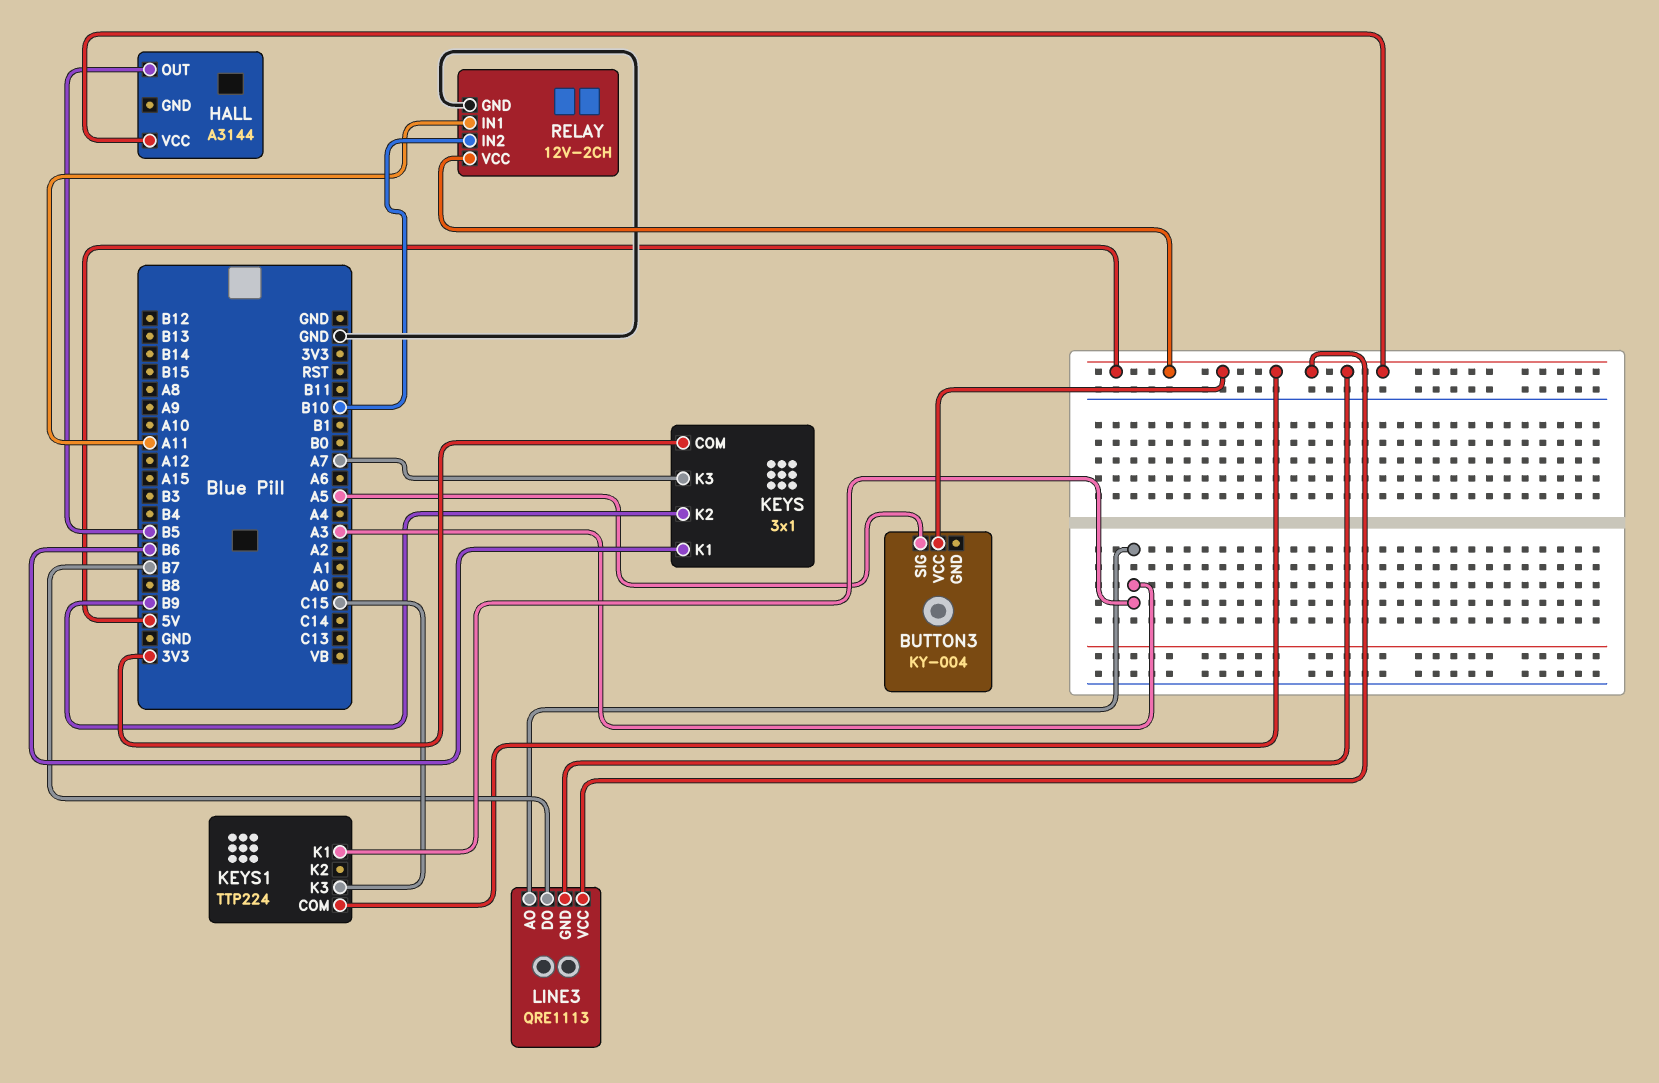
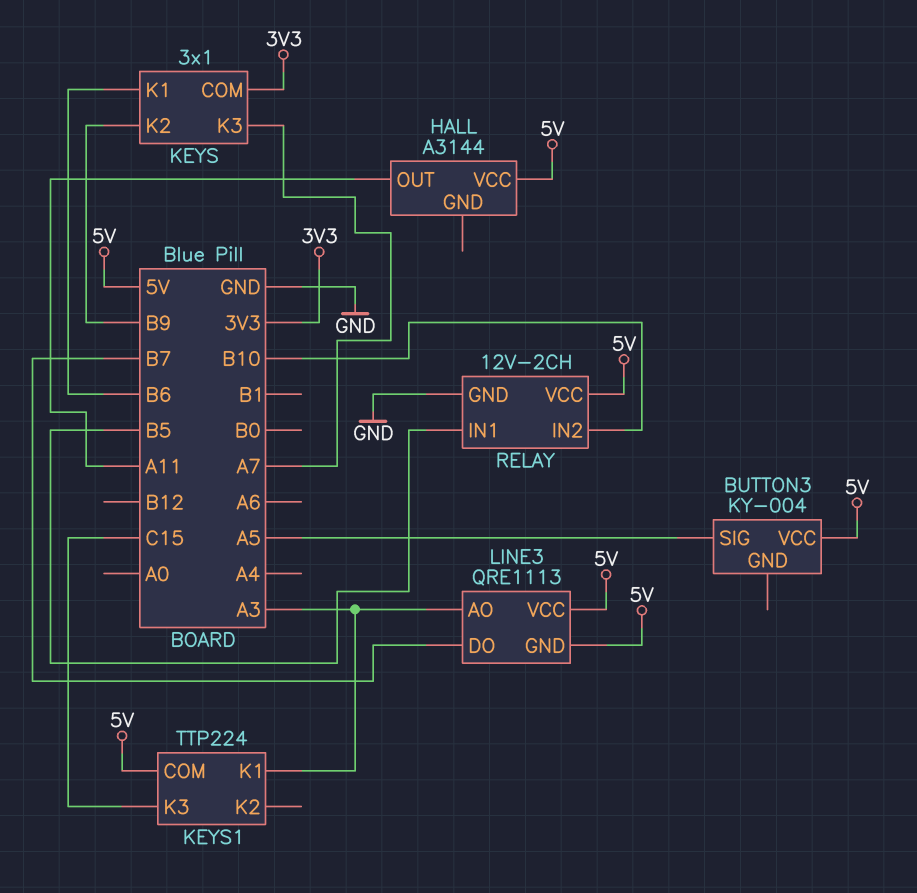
HALL pin OUT: B5 -> A11
RELAY pin IN1: A11 -> B5

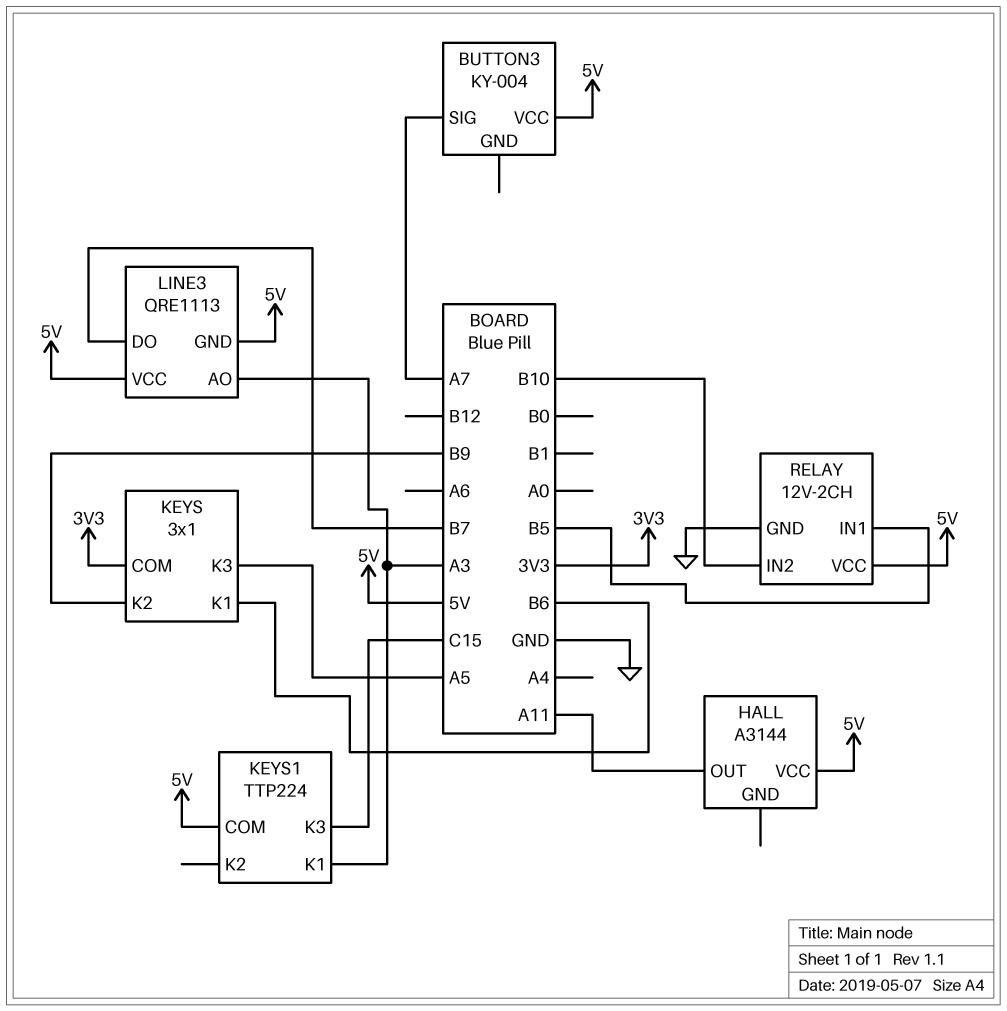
BUTTON3 pin SIG: A5 -> A7
KEYS pin K3: A7 -> A5

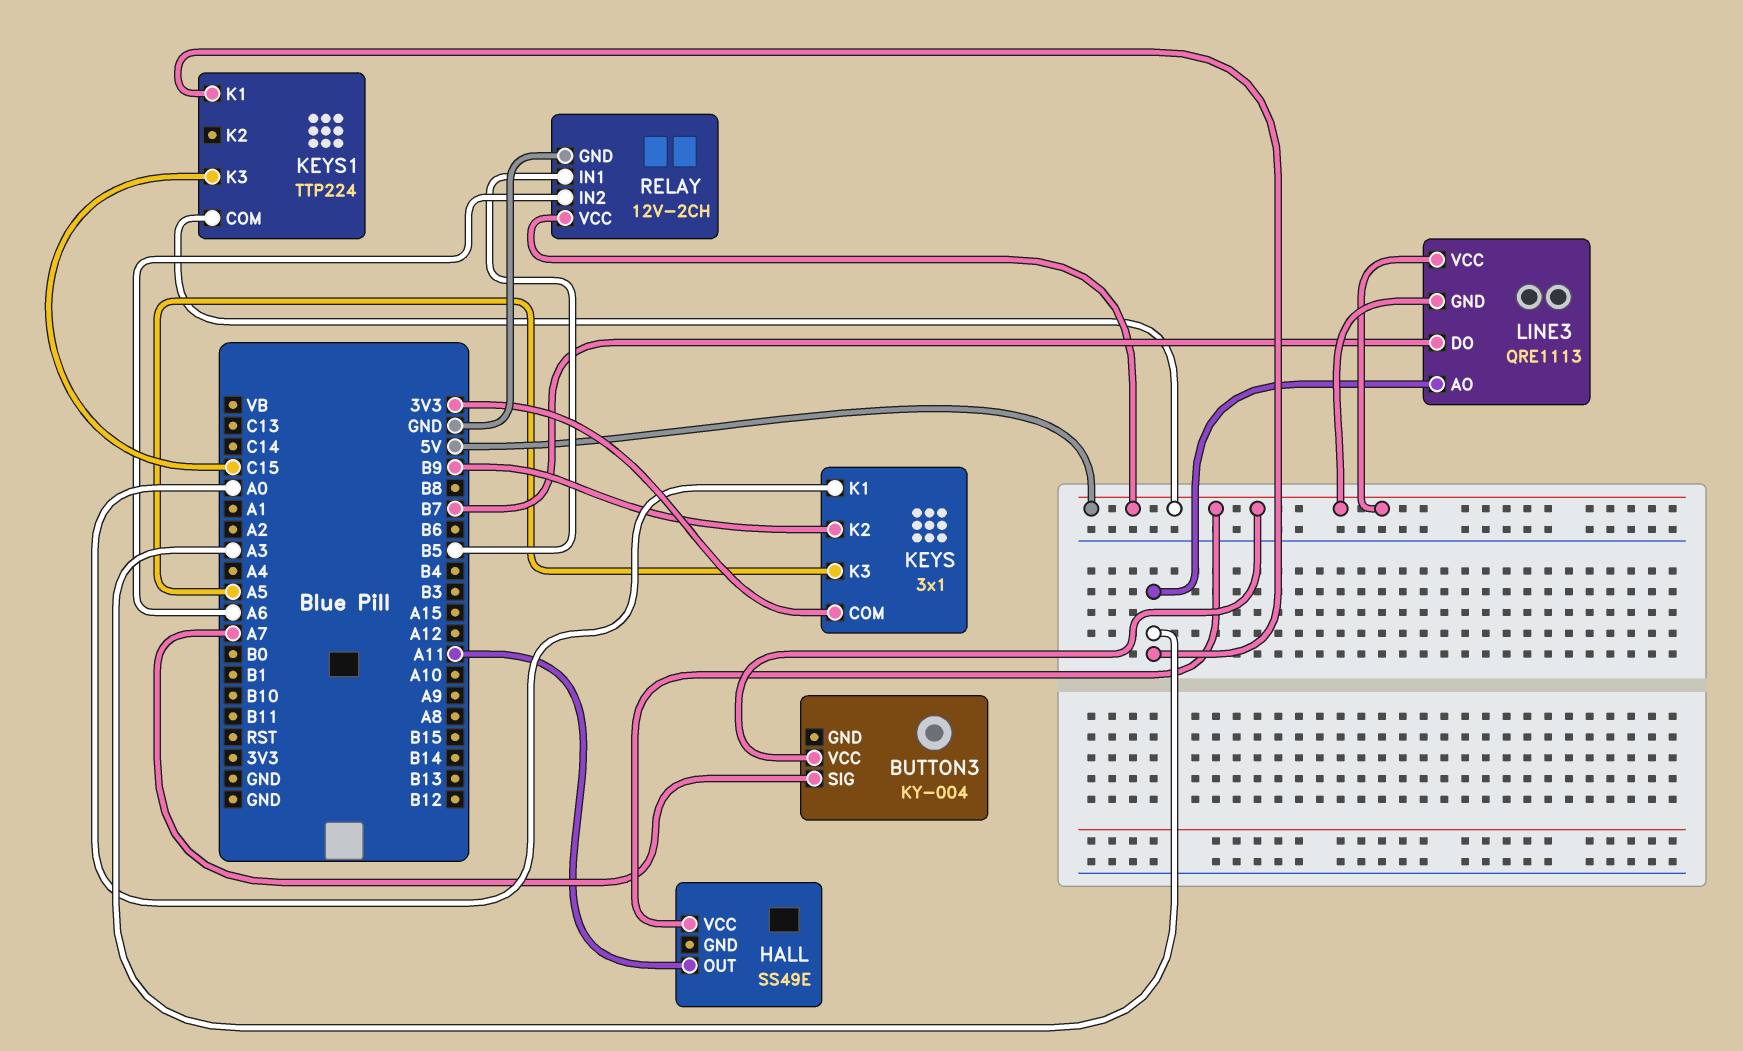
HALL: A3144 -> SS49E
KEYS pin K1: B6 -> A0
RELAY pin IN2: B10 -> A6

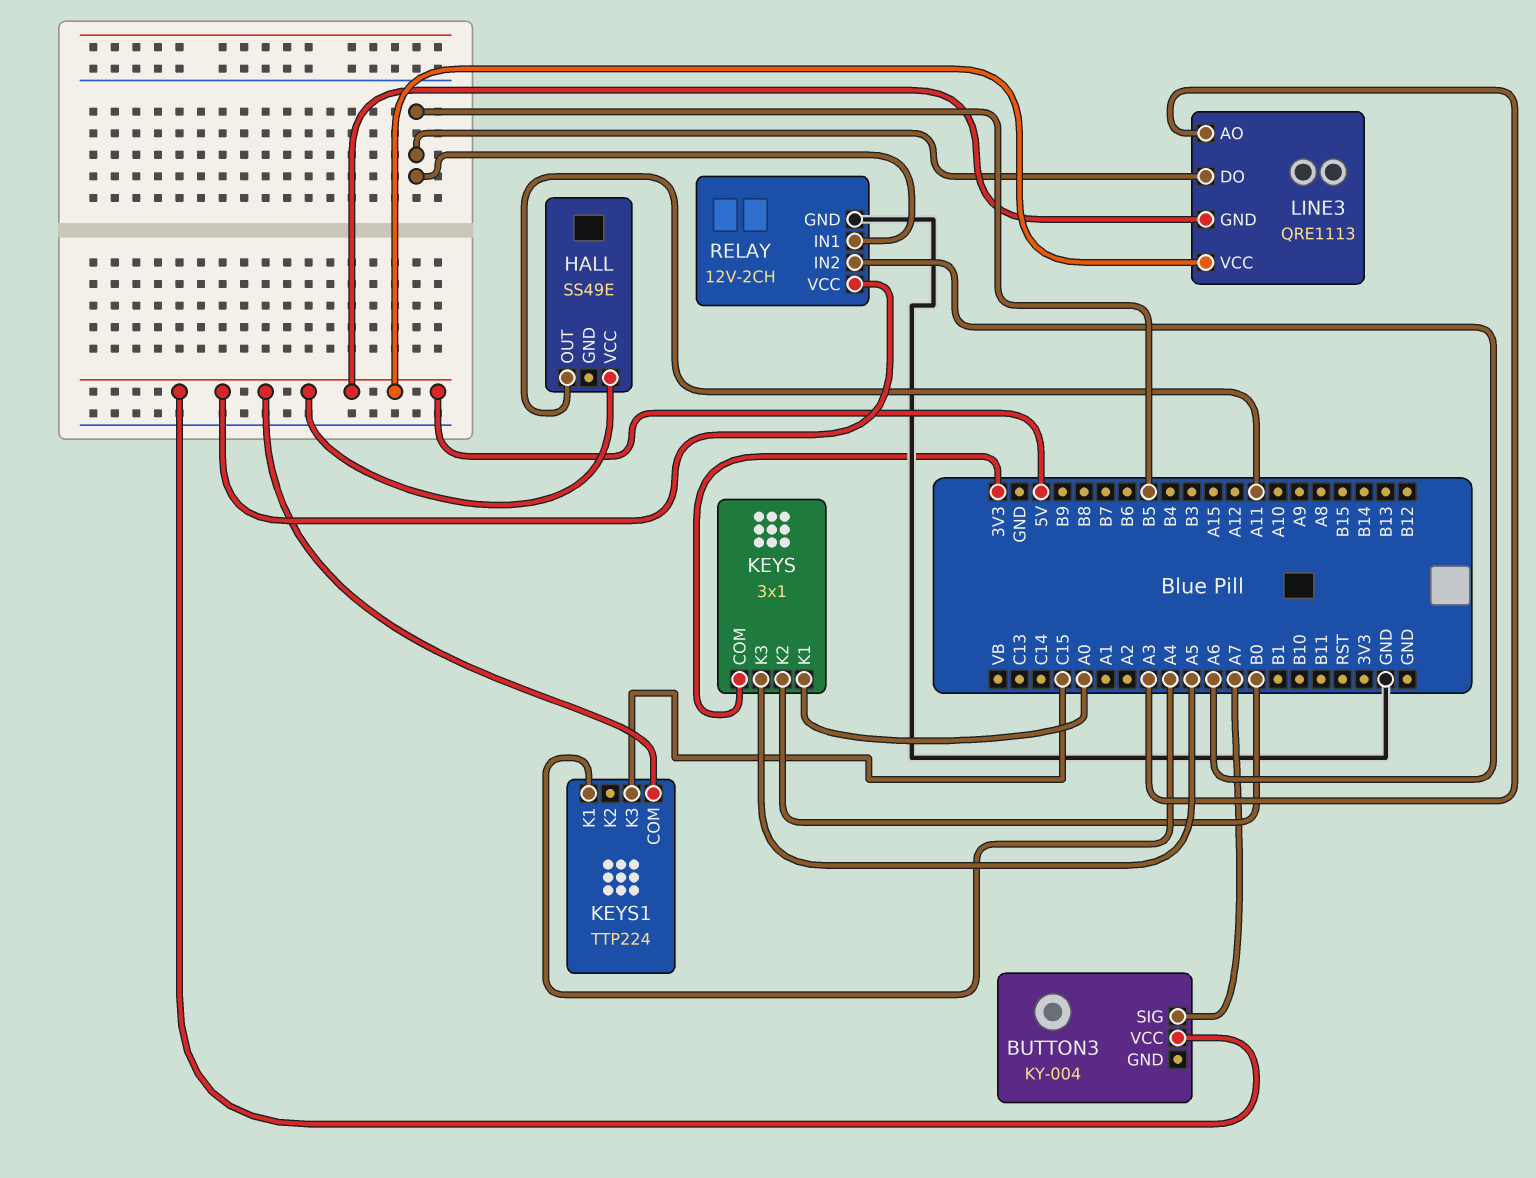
KEYS pin K2: B9 -> B0
KEYS1 pin K1: A3 -> A4
LINE3 pin DO: B7 -> B5

